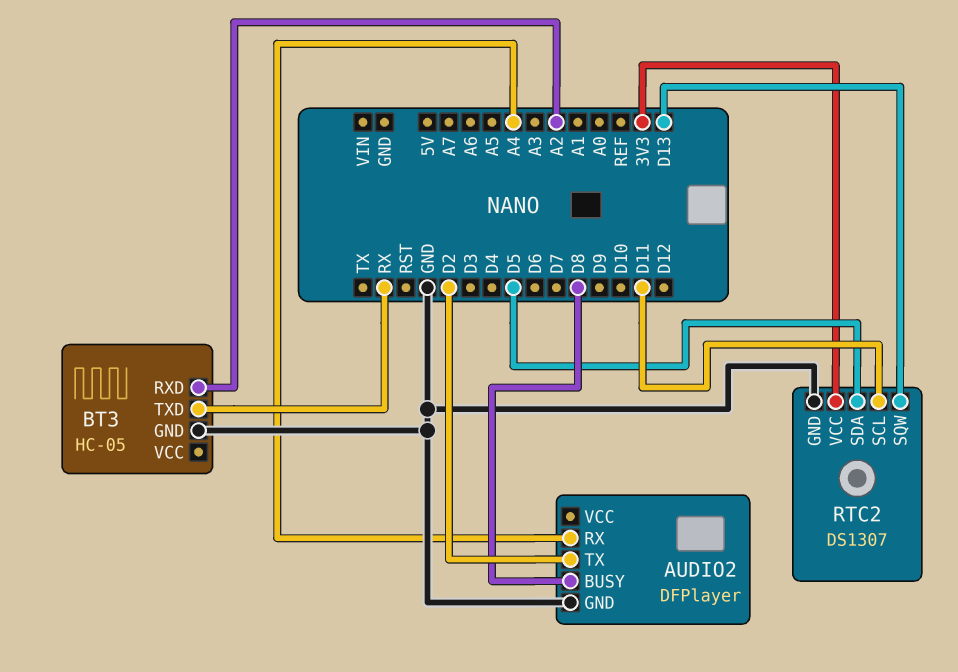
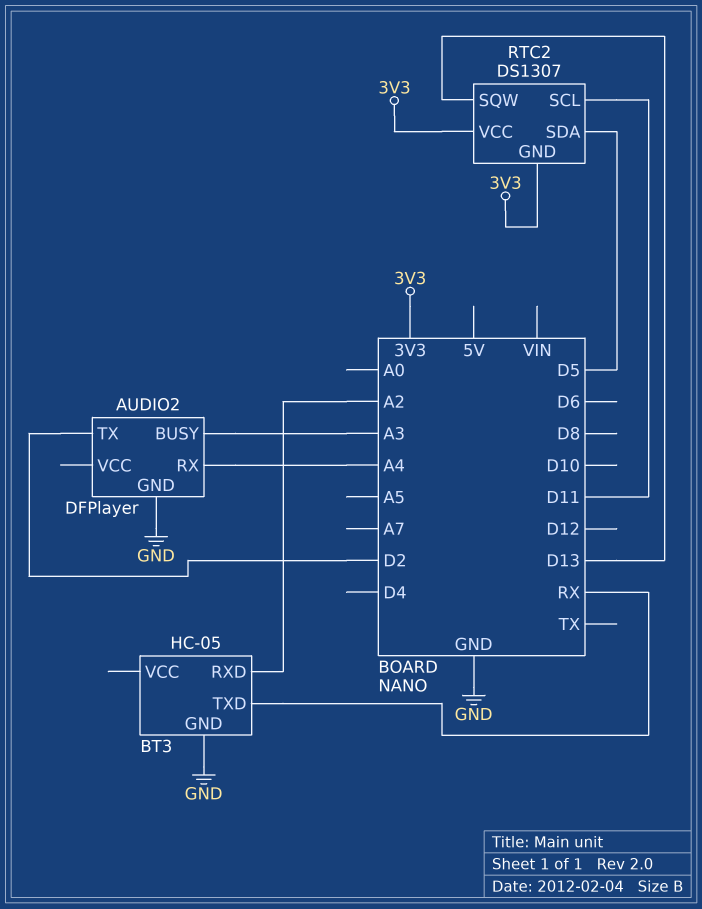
AUDIO2 pin BUSY: D8 -> A3
RTC2 pin GND: GND -> 3V3

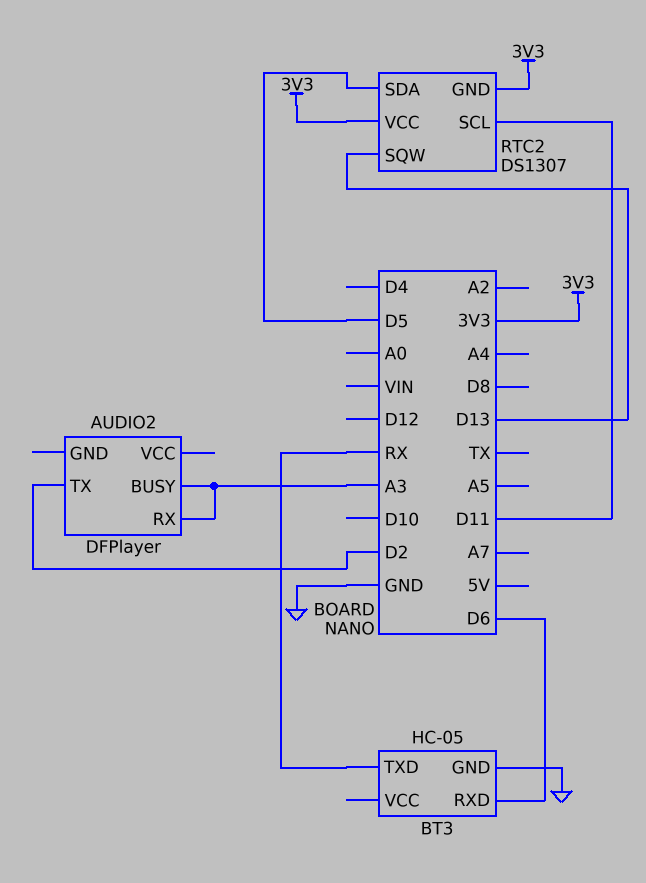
AUDIO2 pin GND: GND -> none
AUDIO2 pin RX: A4 -> A3
BT3 pin RXD: A2 -> D6

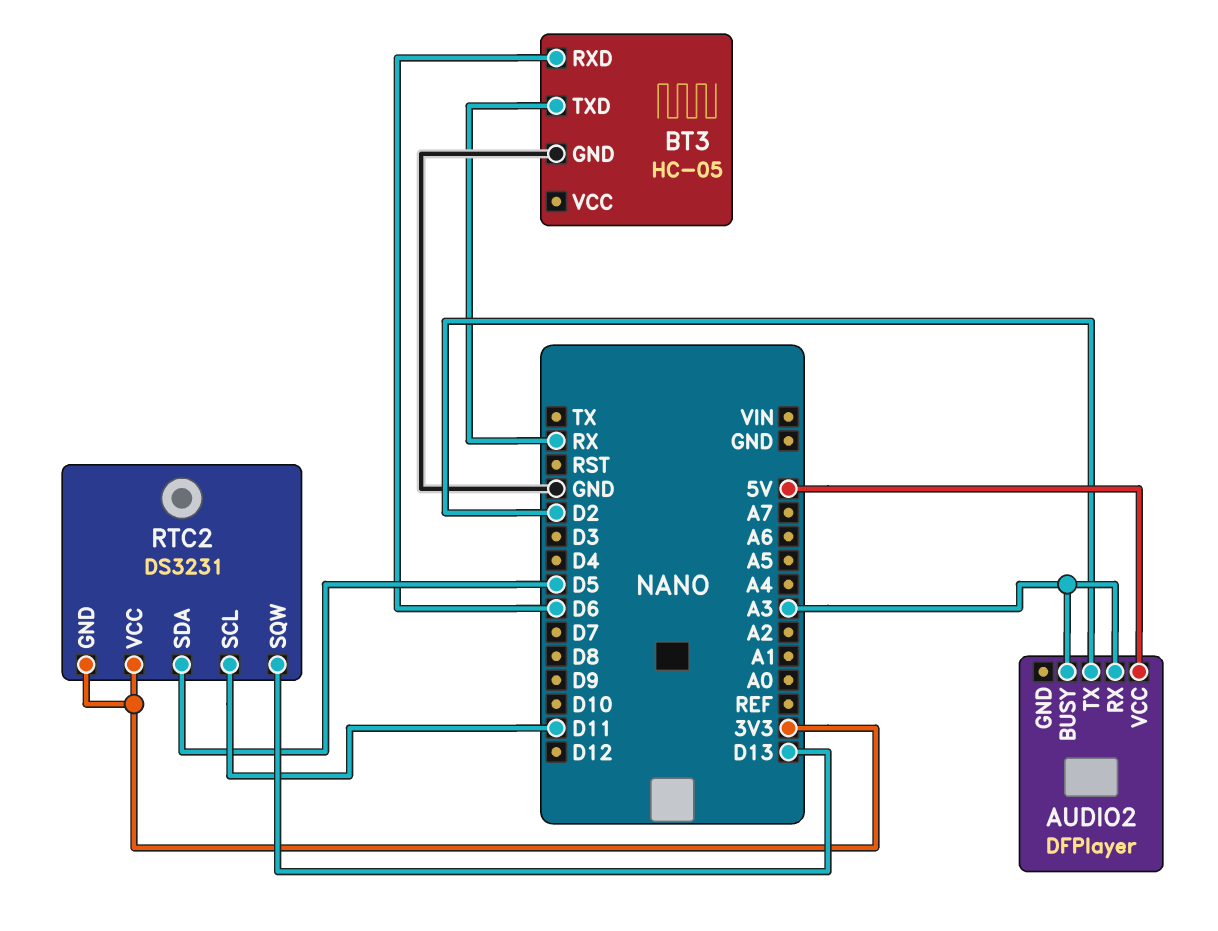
AUDIO2 pin VCC: none -> 5V
RTC2: DS1307 -> DS3231

